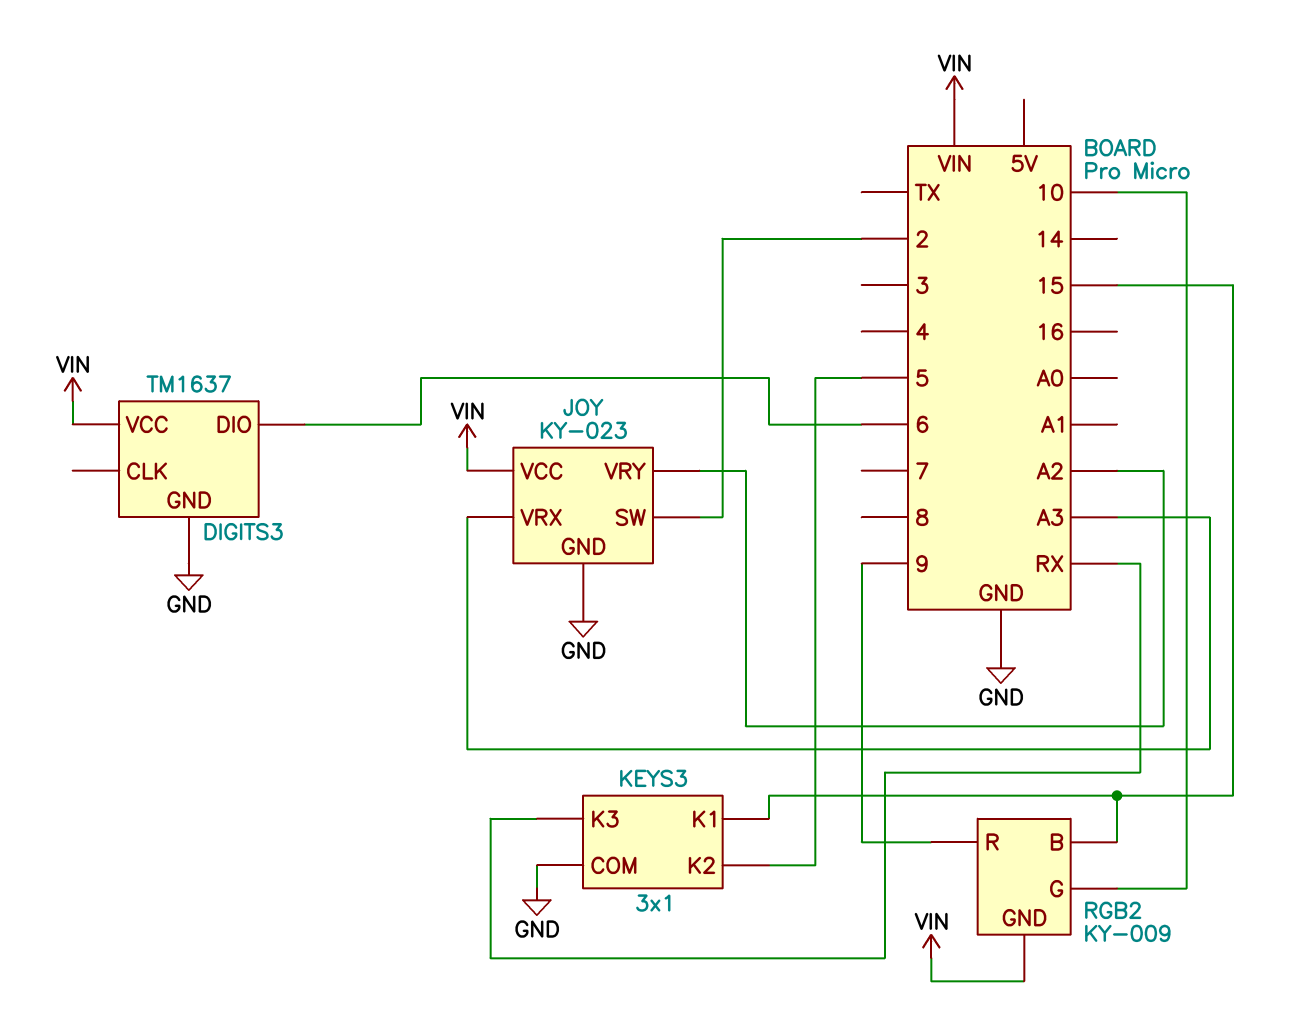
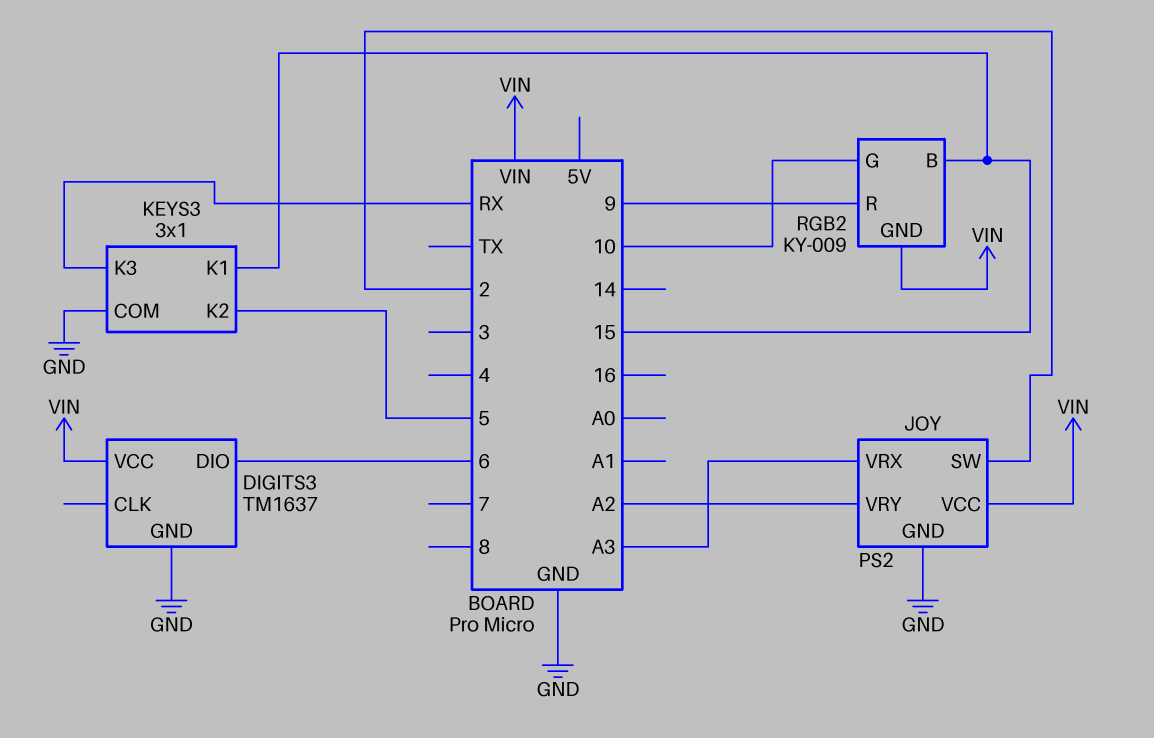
JOY: KY-023 -> PS2

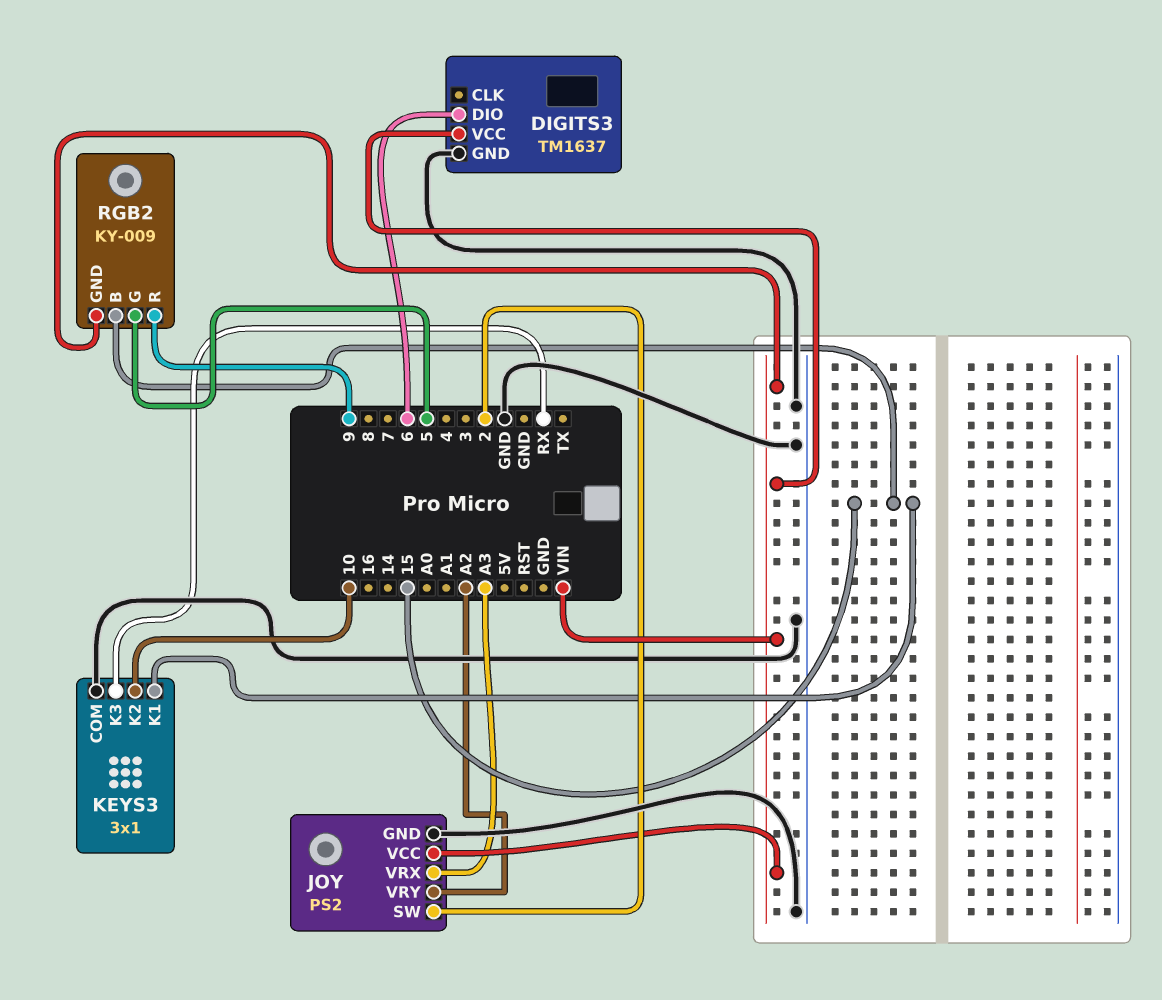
KEYS3 pin K2: 5 -> 10
RGB2 pin G: 10 -> 5

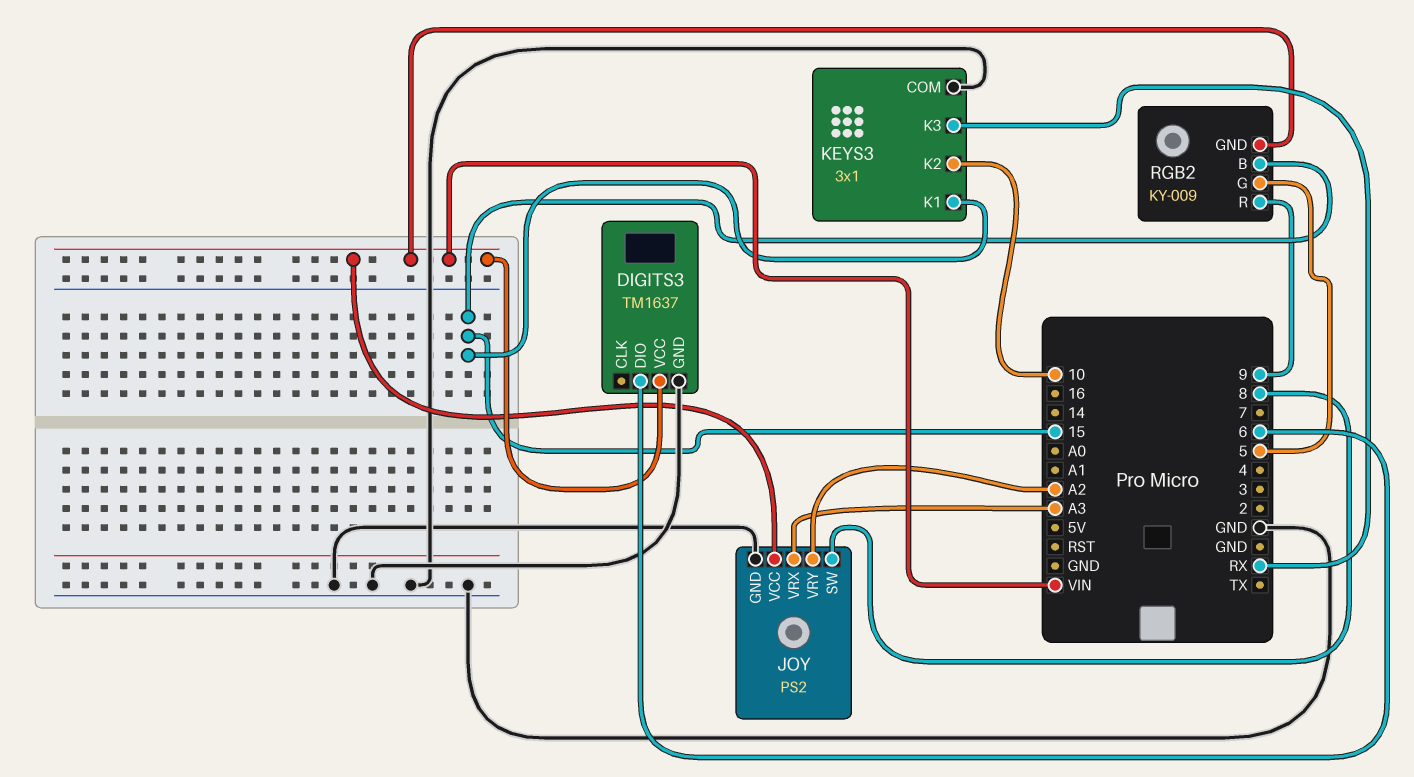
JOY pin SW: 2 -> 8

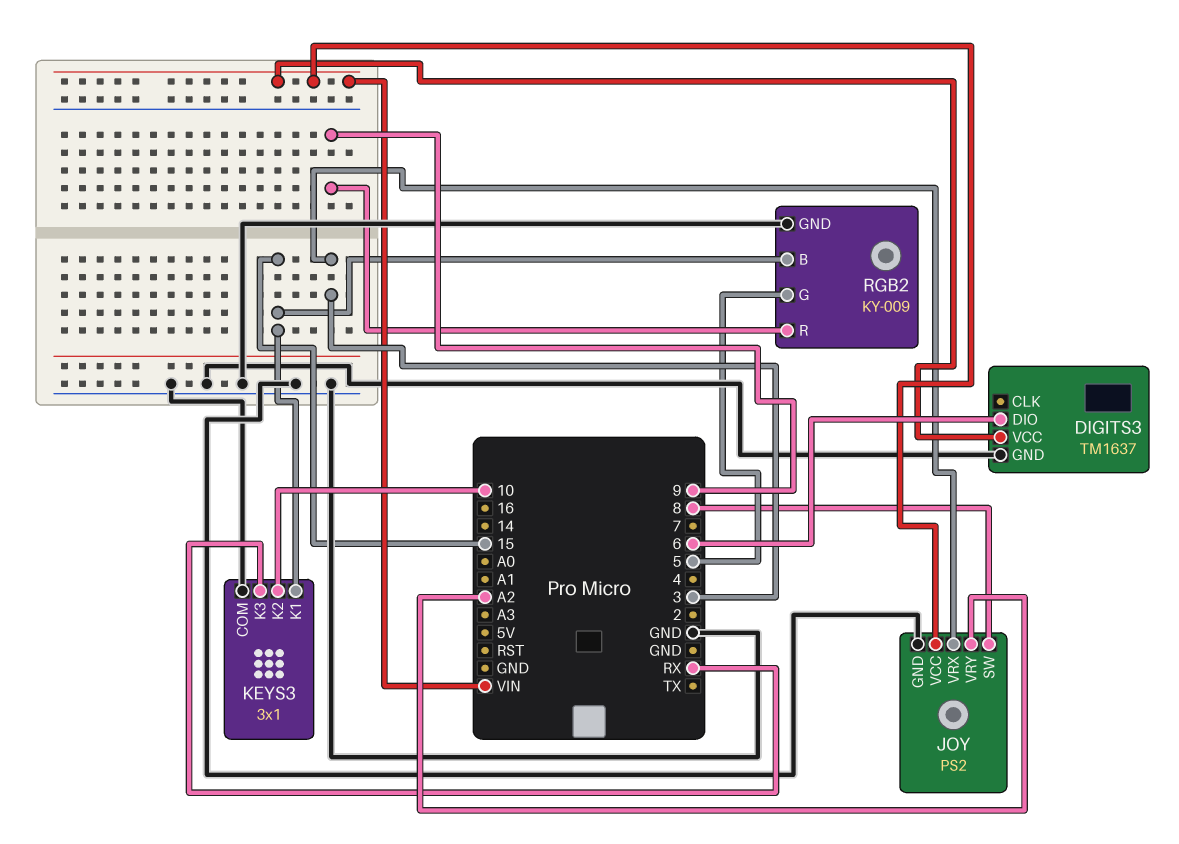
JOY pin VRX: A3 -> 3
RGB2 pin GND: VIN -> GND

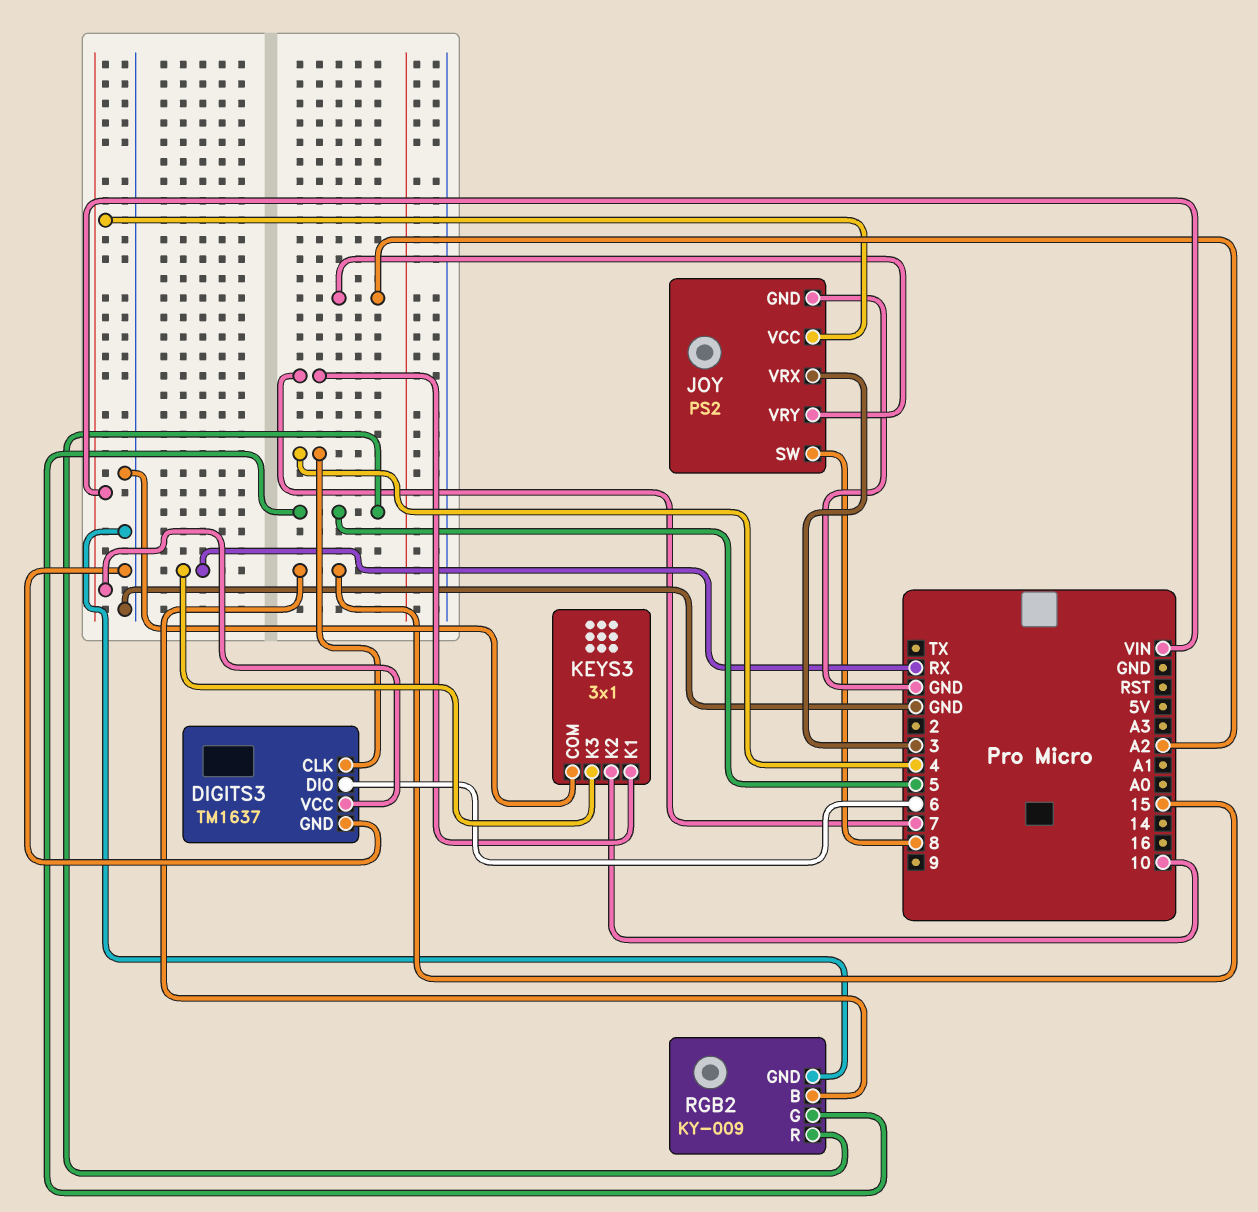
DIGITS3 pin CLK: none -> 4
KEYS3 pin K1: 15 -> 7
RGB2 pin R: 9 -> 5

